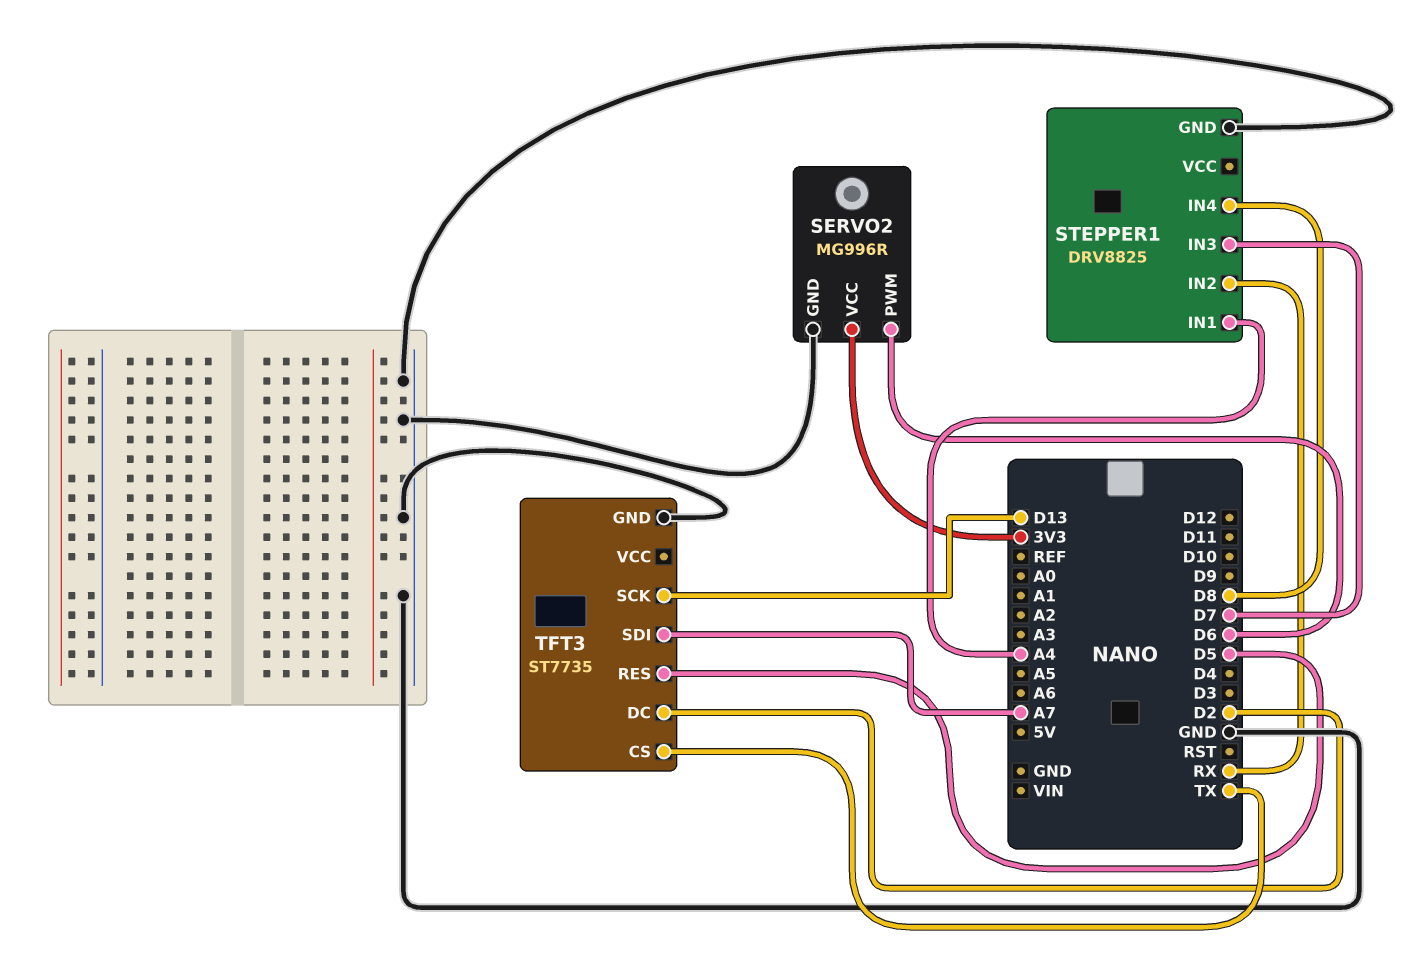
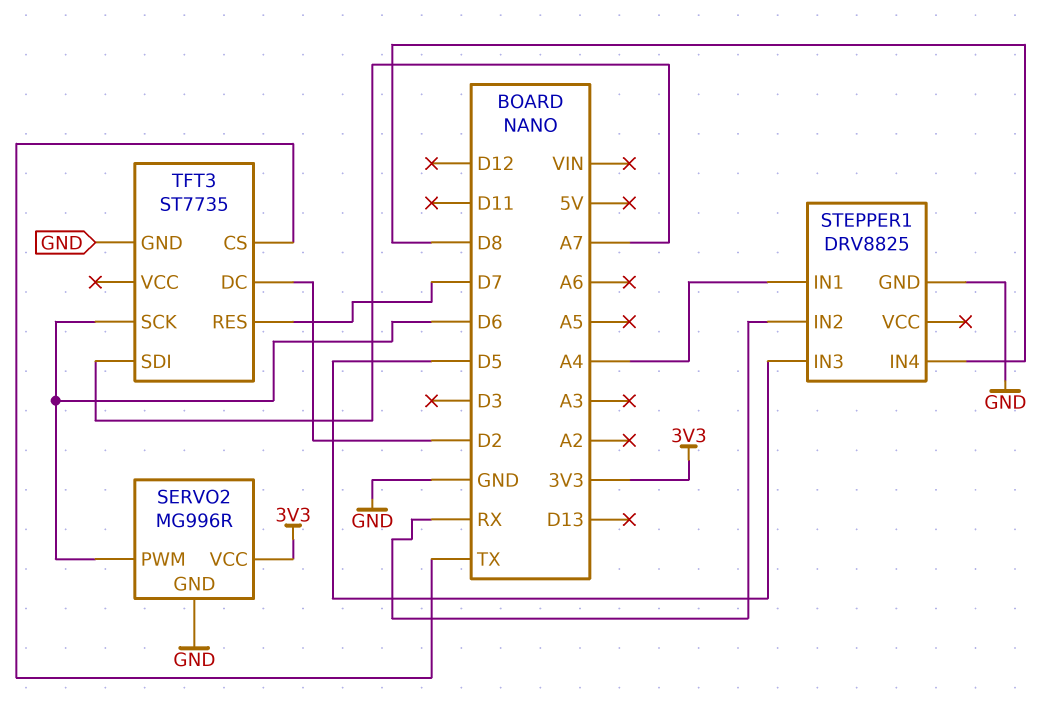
STEPPER1 pin IN3: D7 -> D5
TFT3 pin RES: D5 -> D7
TFT3 pin SCK: D13 -> D6

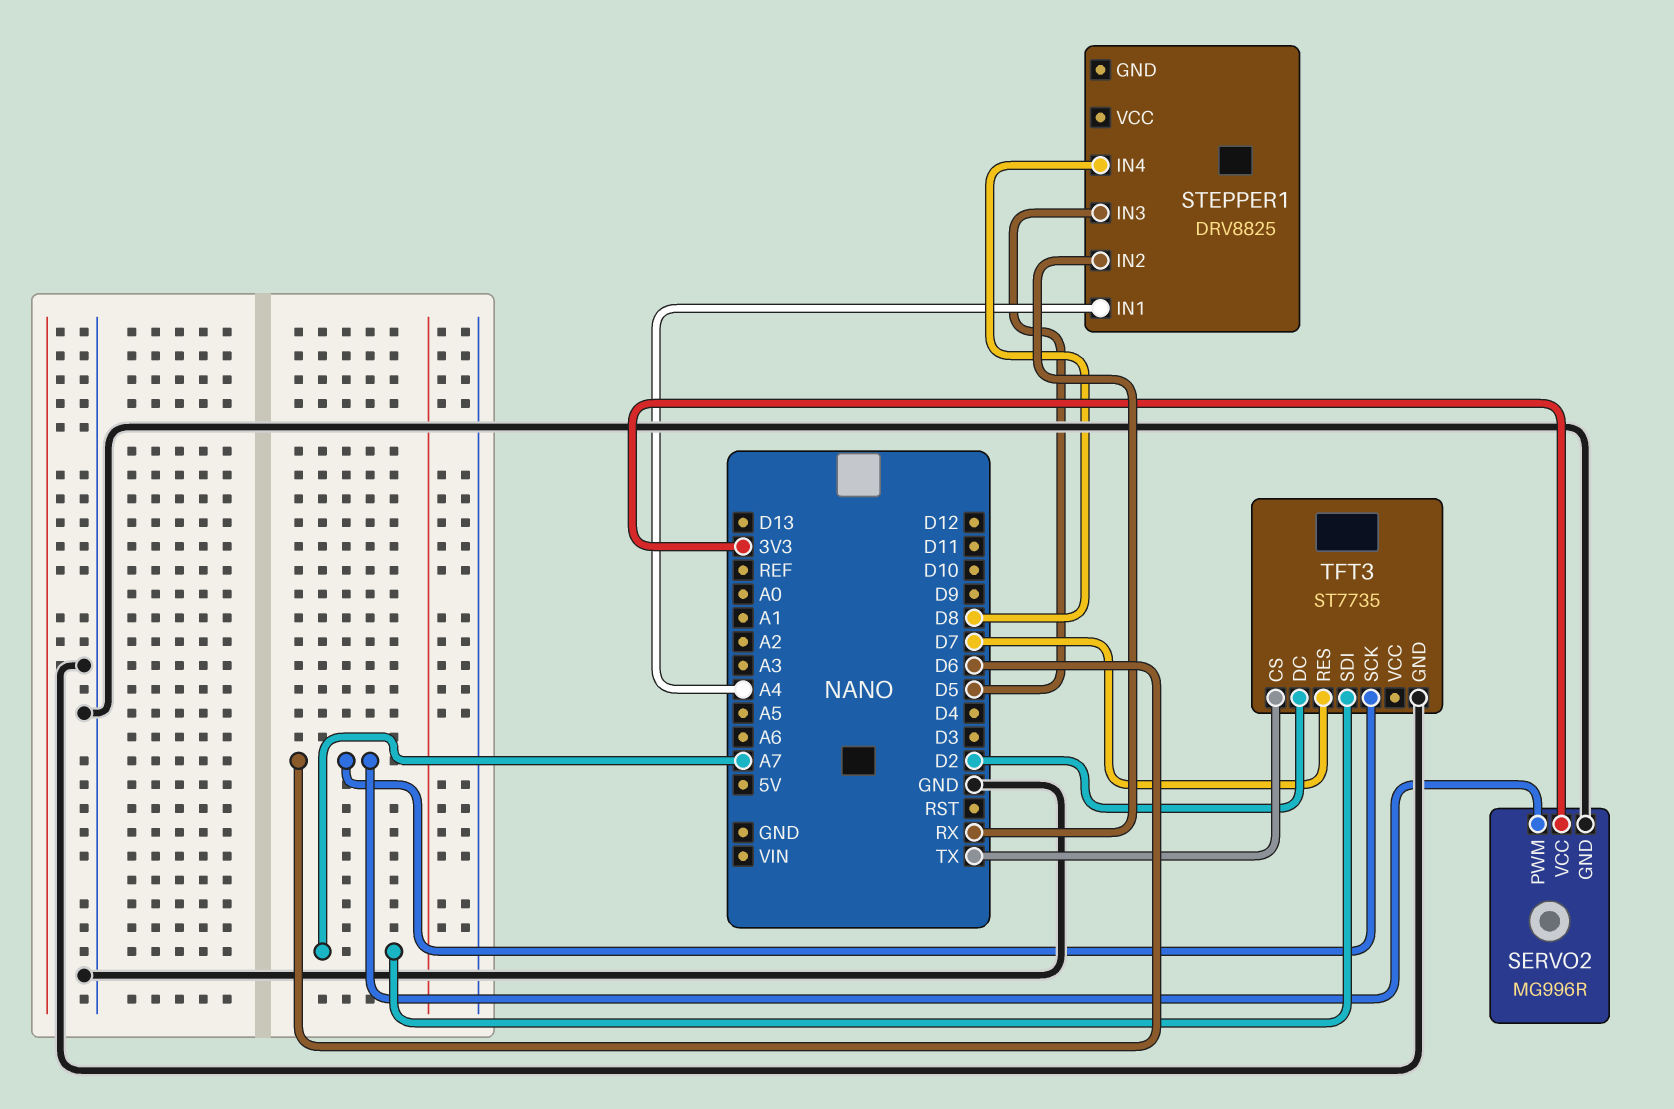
STEPPER1 pin GND: GND -> none

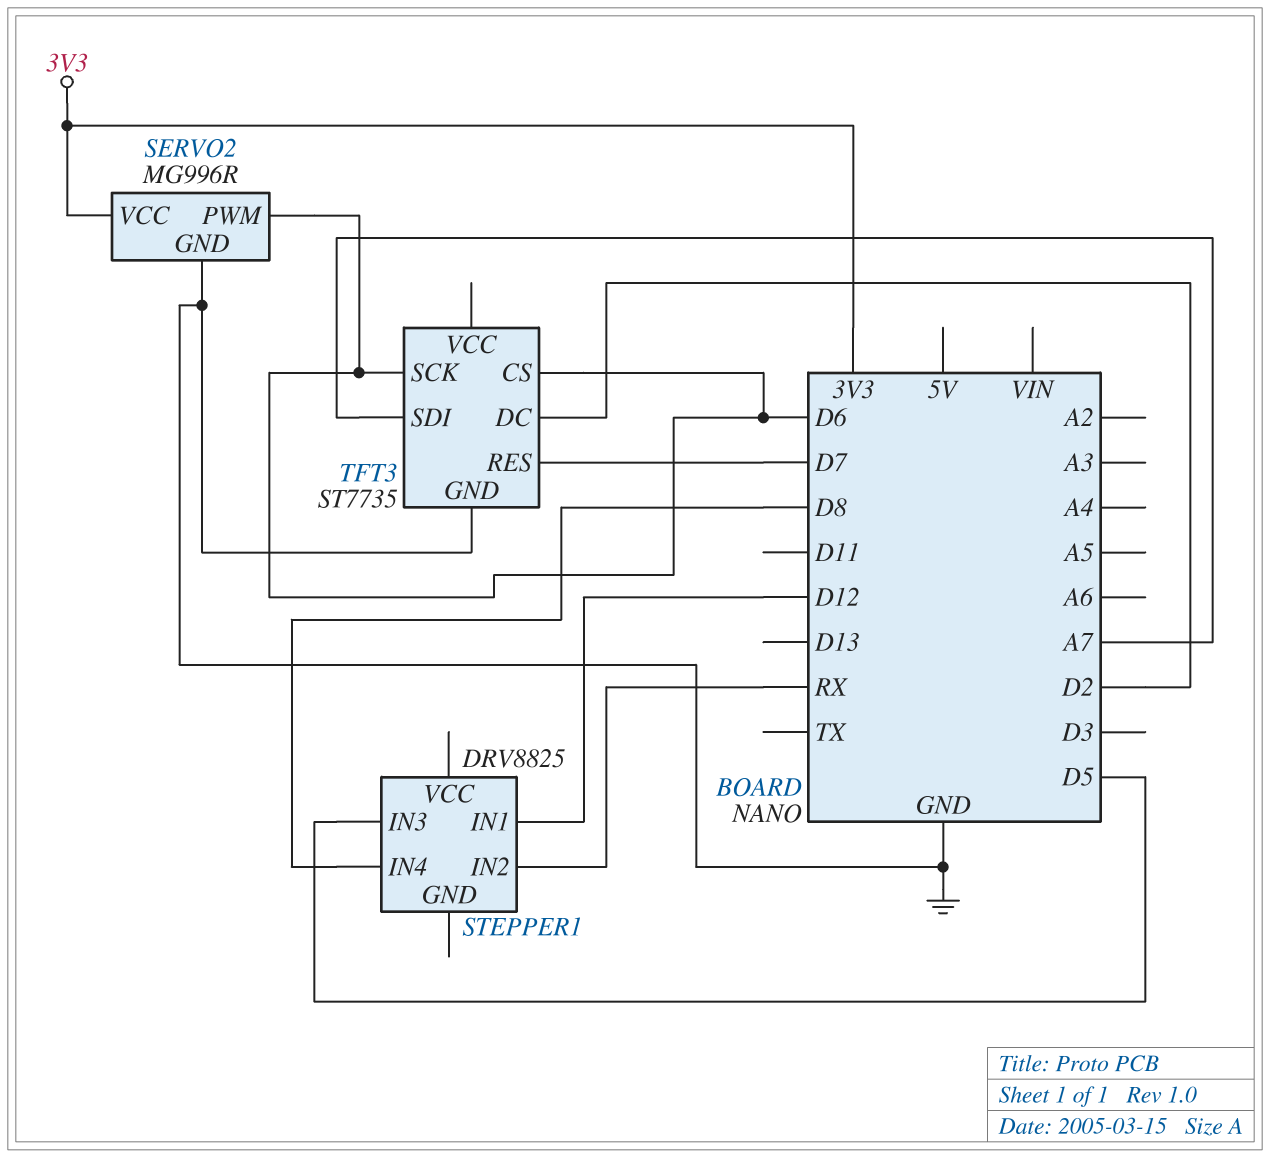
STEPPER1 pin IN1: A4 -> D12
TFT3 pin CS: TX -> D6

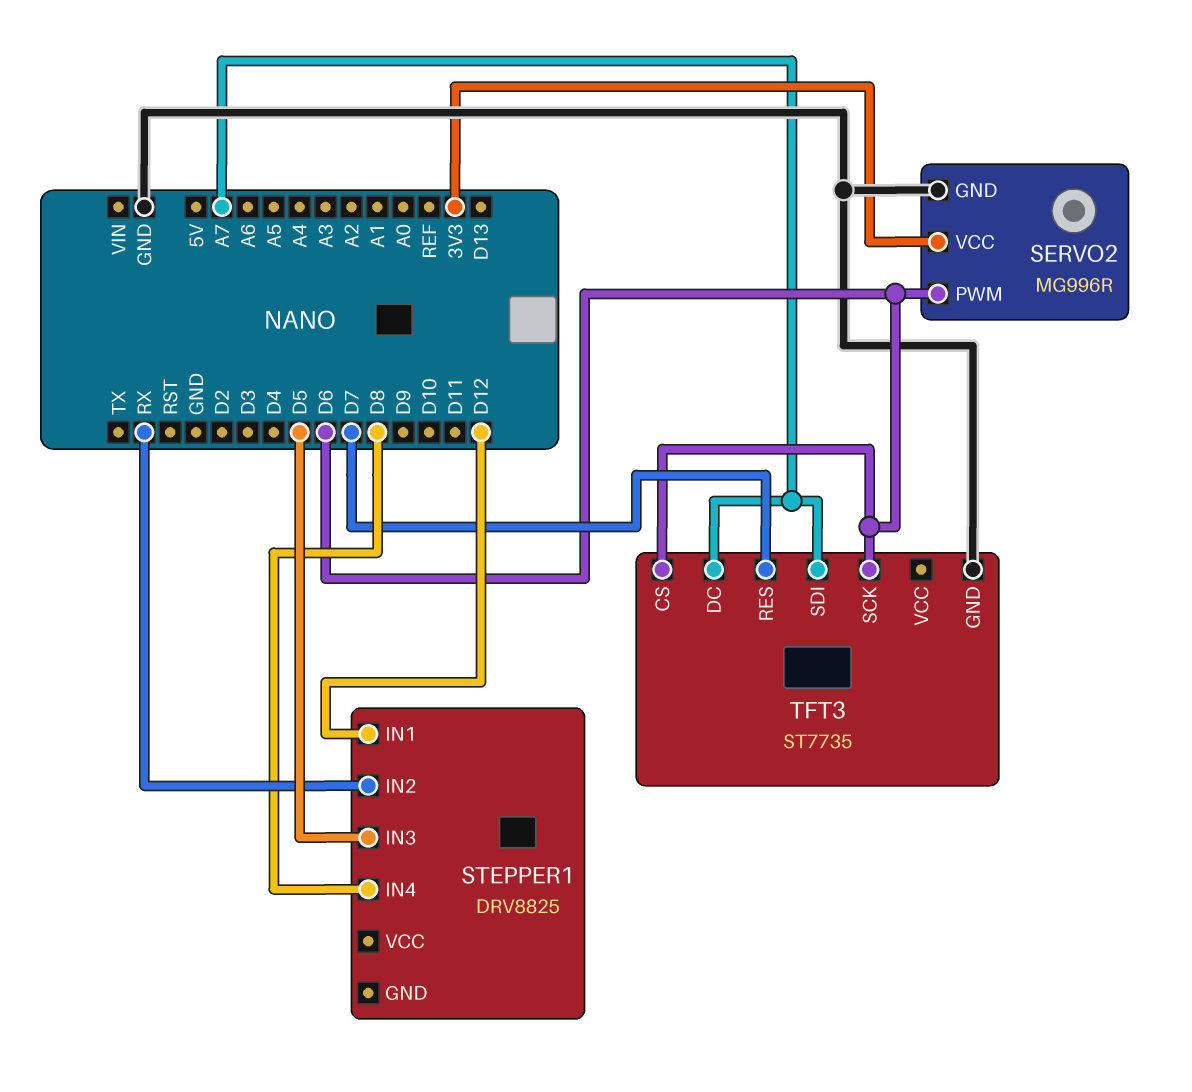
TFT3 pin DC: D2 -> A7

